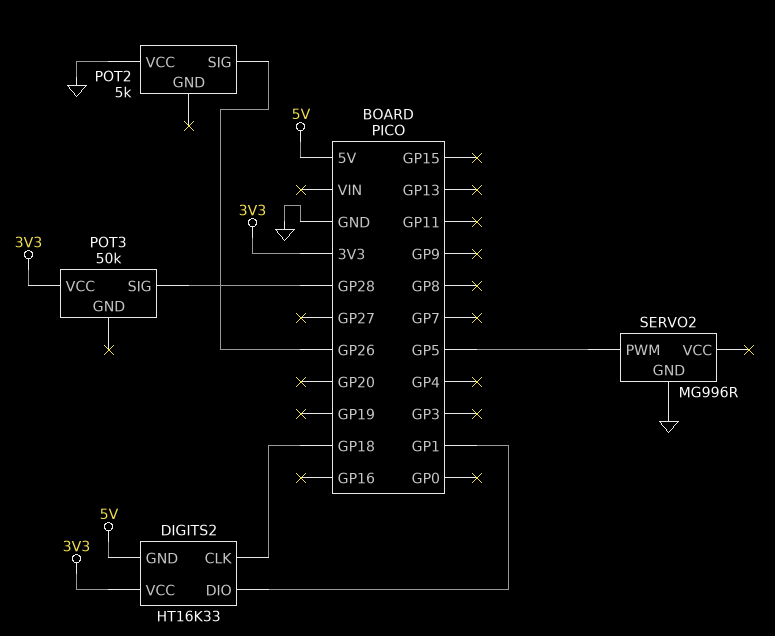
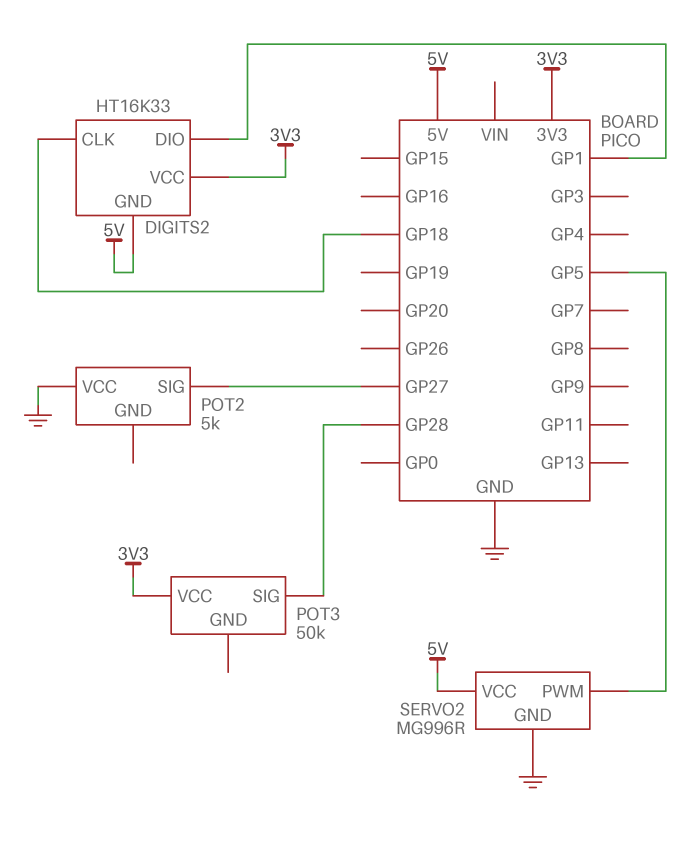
POT2 pin SIG: GP26 -> GP27
SERVO2 pin VCC: none -> 5V

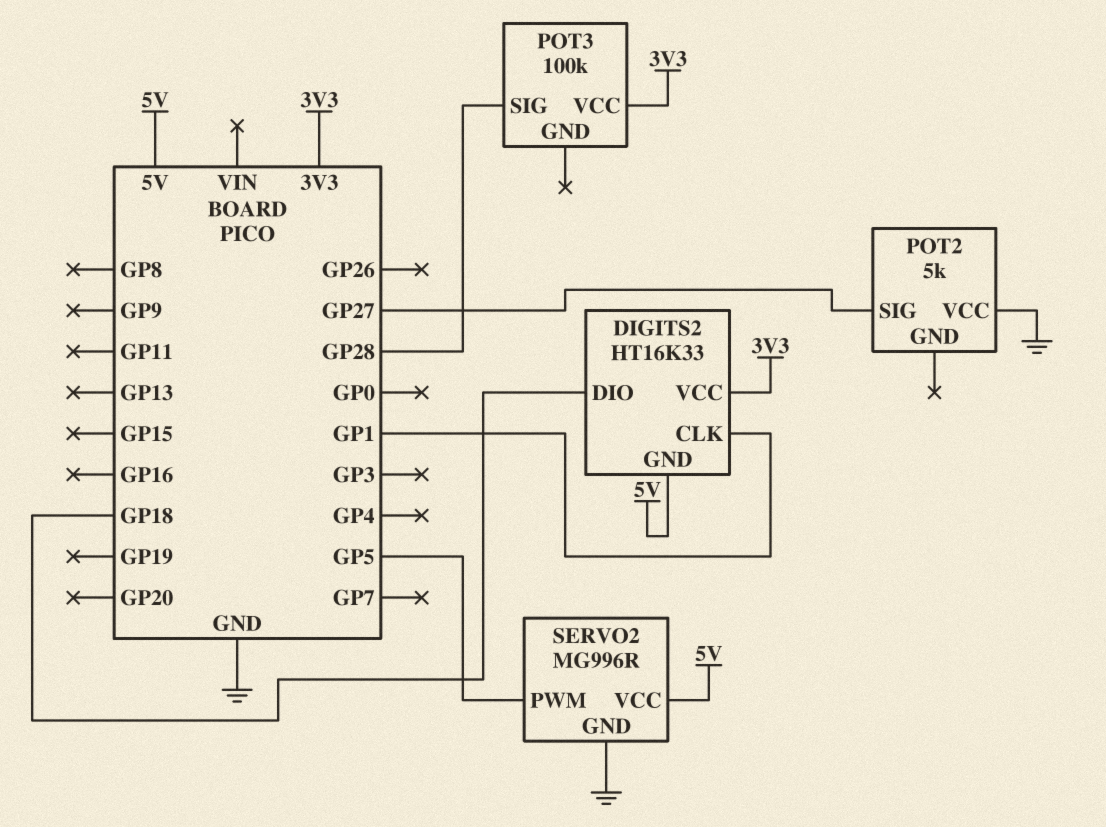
DIGITS2 pin CLK: GP18 -> GP1
DIGITS2 pin DIO: GP1 -> GP18
POT3: 50k -> 100k

